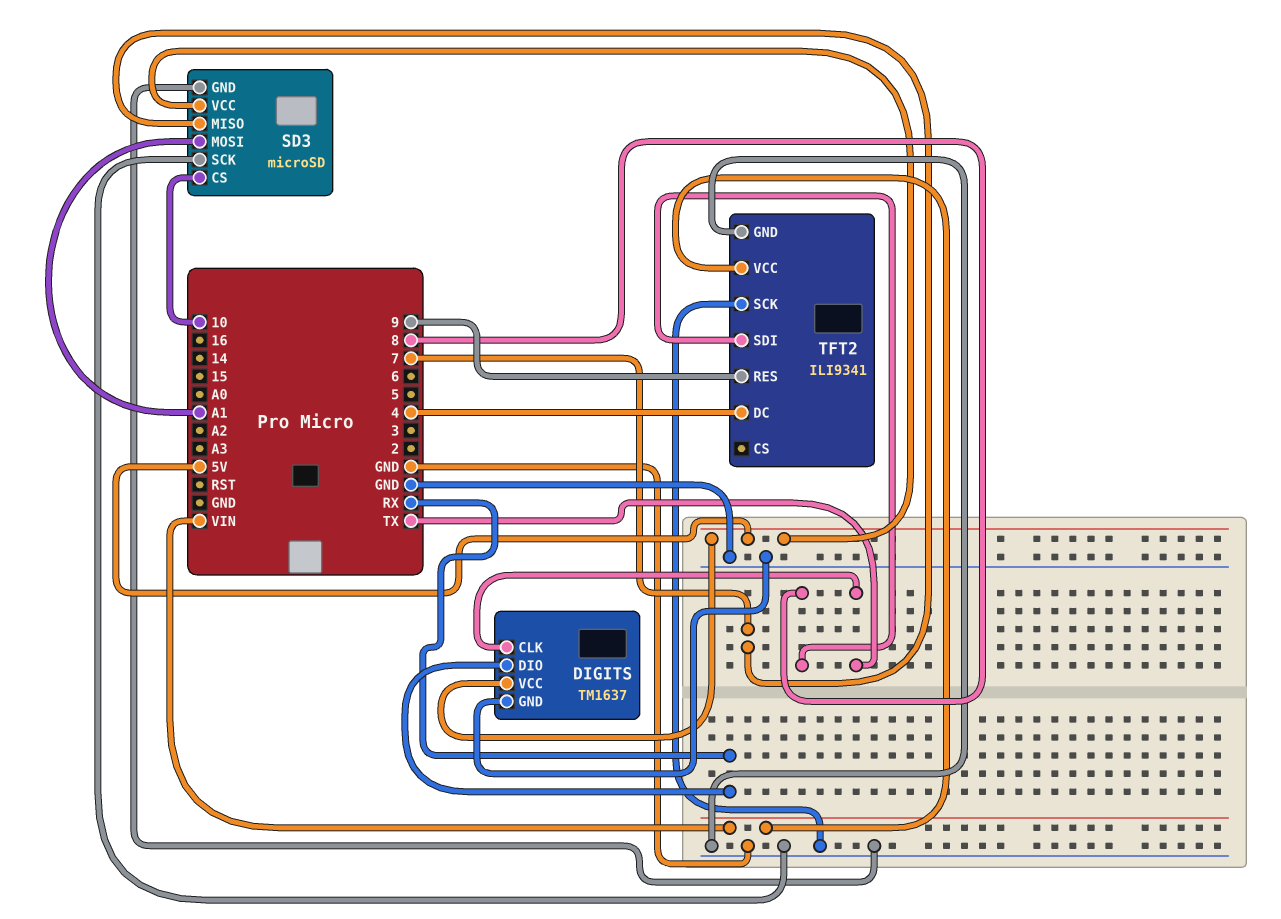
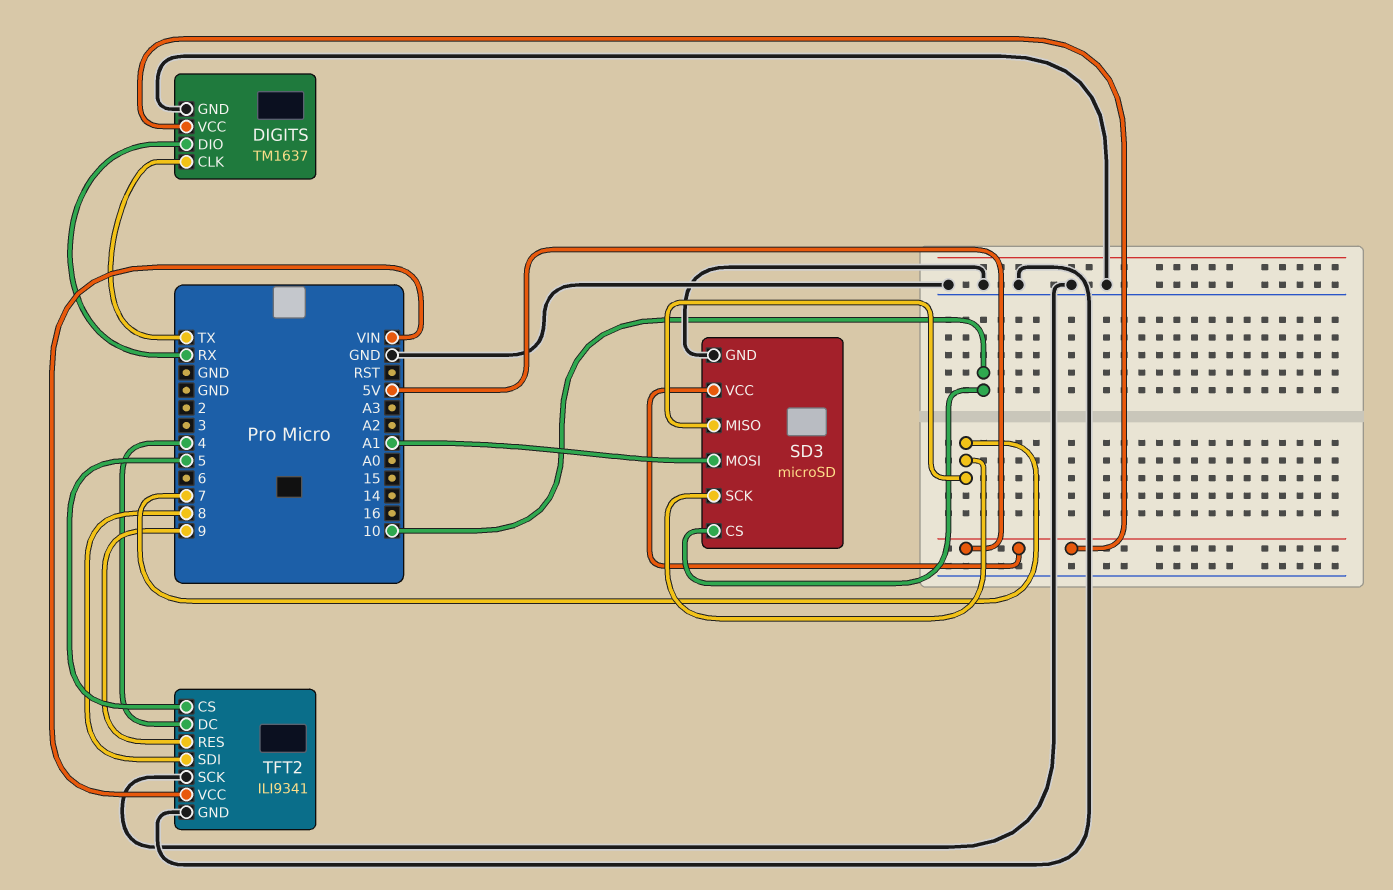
SD3 pin SCK: GND -> 7
TFT2 pin CS: none -> 5

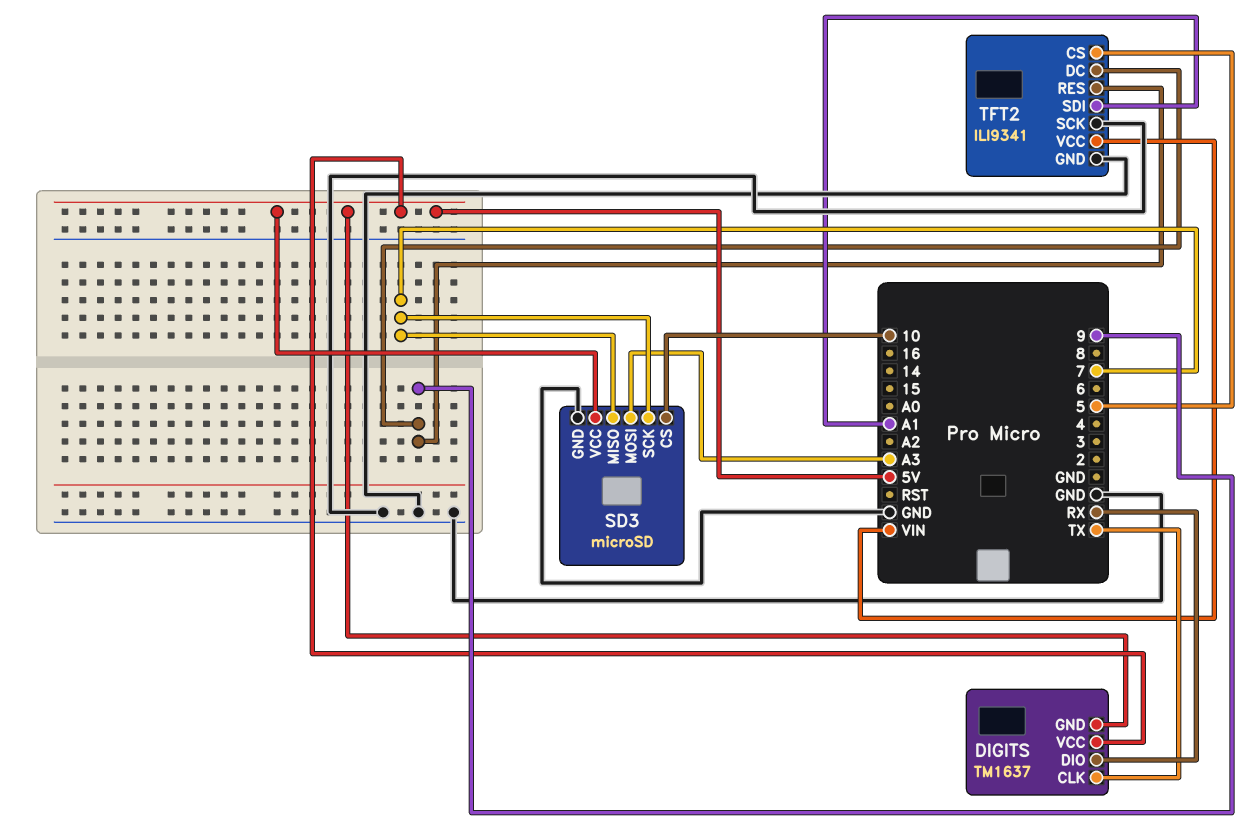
DIGITS pin GND: GND -> 5V
SD3 pin MOSI: A1 -> A3
TFT2 pin DC: 4 -> 9
TFT2 pin SDI: 8 -> A1

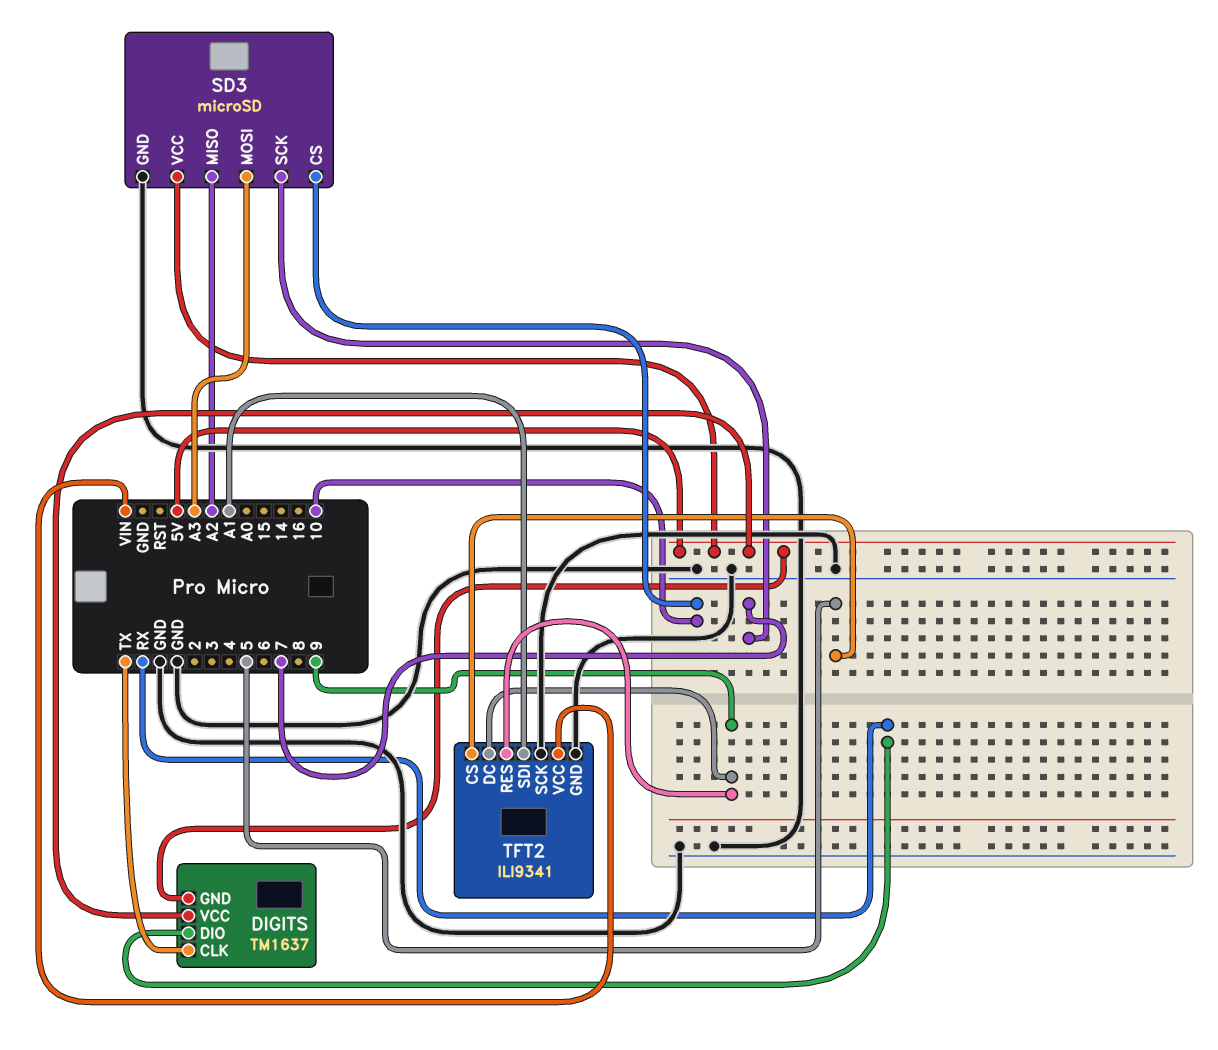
SD3 pin MISO: 7 -> A2

